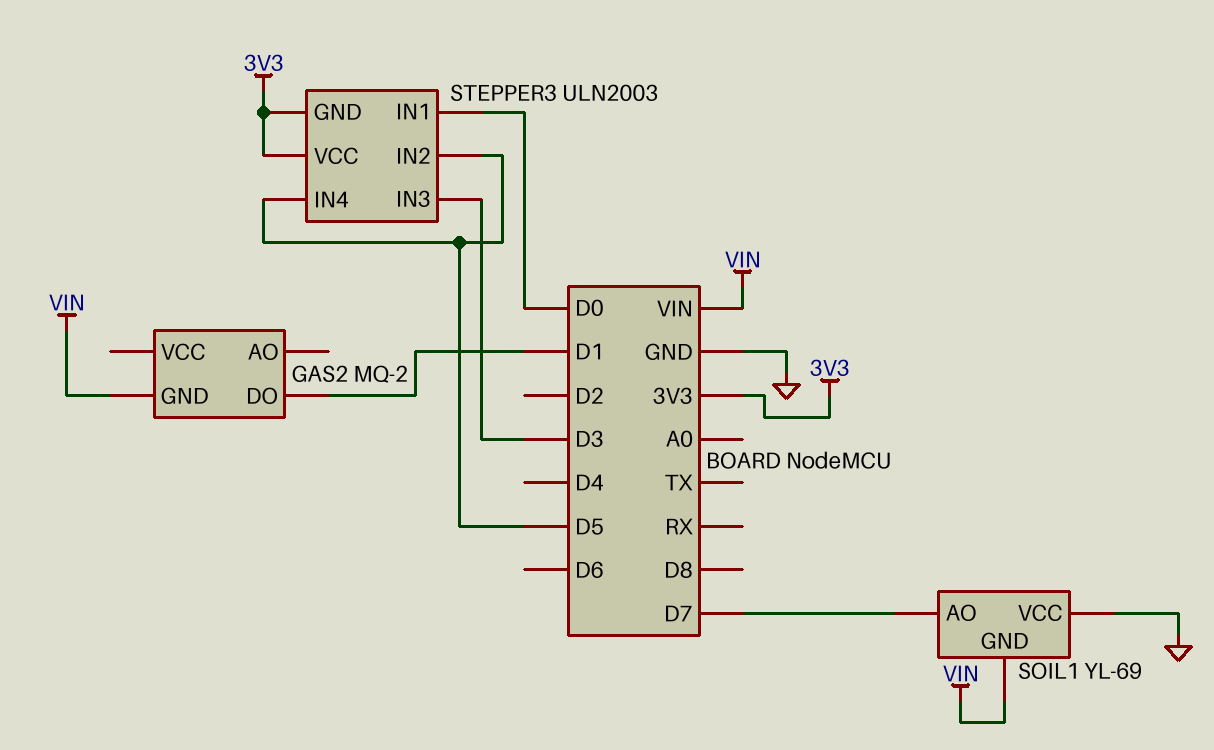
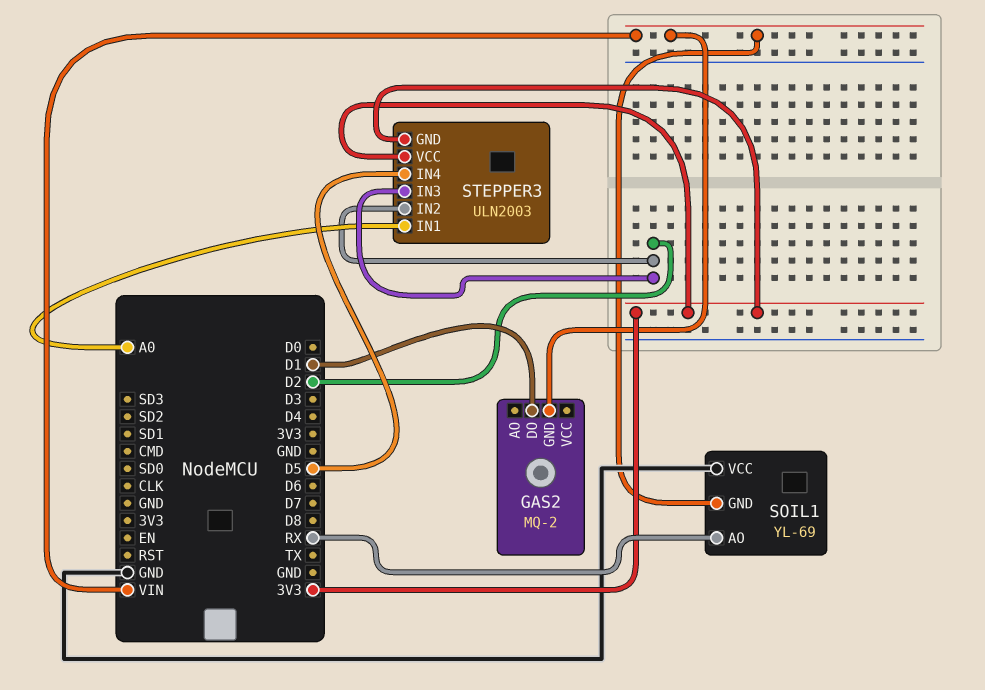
SOIL1 pin AO: D7 -> RX
STEPPER3 pin IN1: D0 -> A0
STEPPER3 pin IN2: D5 -> D2
STEPPER3 pin IN3: D3 -> D2

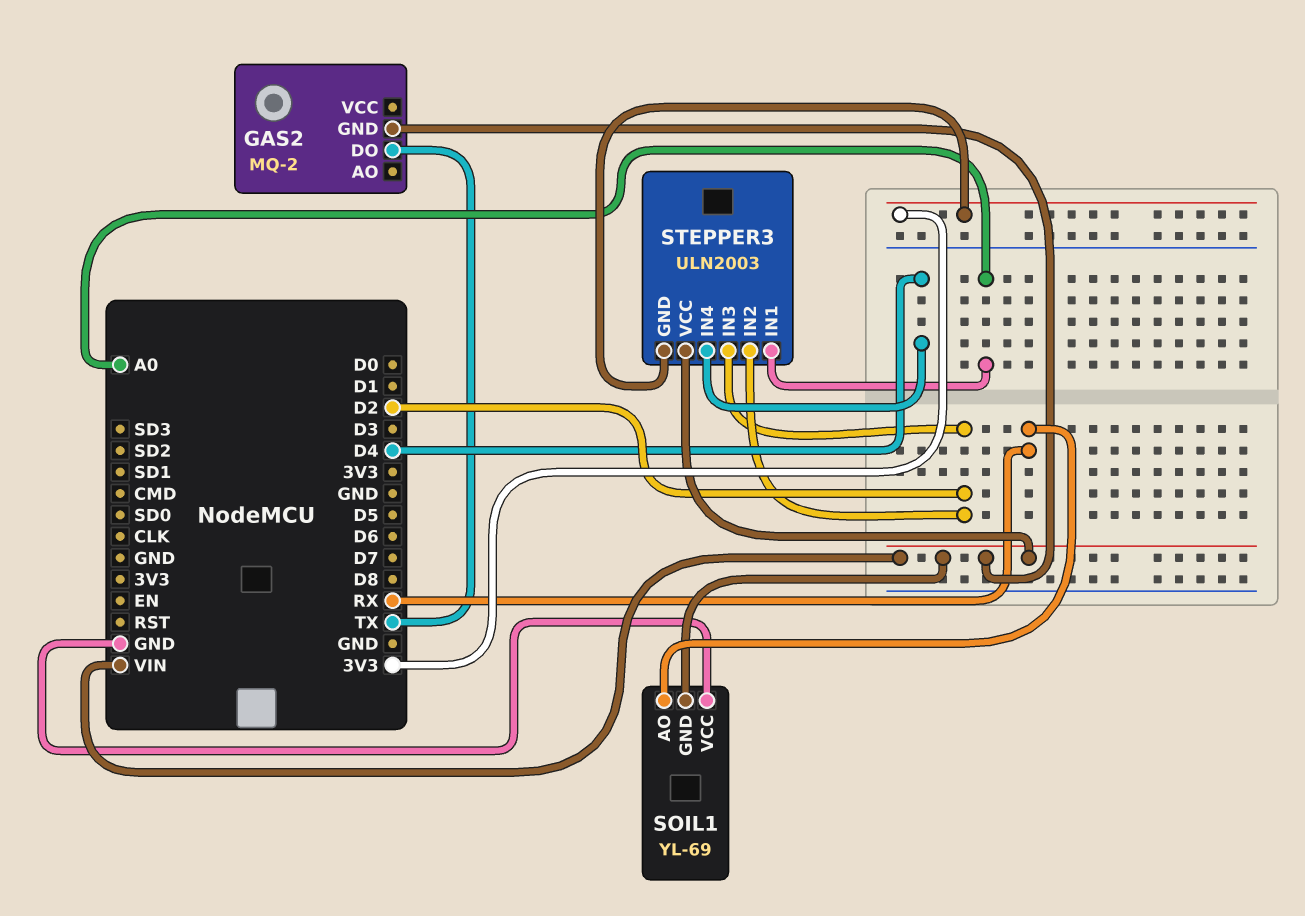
GAS2 pin DO: D1 -> TX
STEPPER3 pin IN4: D5 -> D4
STEPPER3 pin VCC: 3V3 -> VIN

